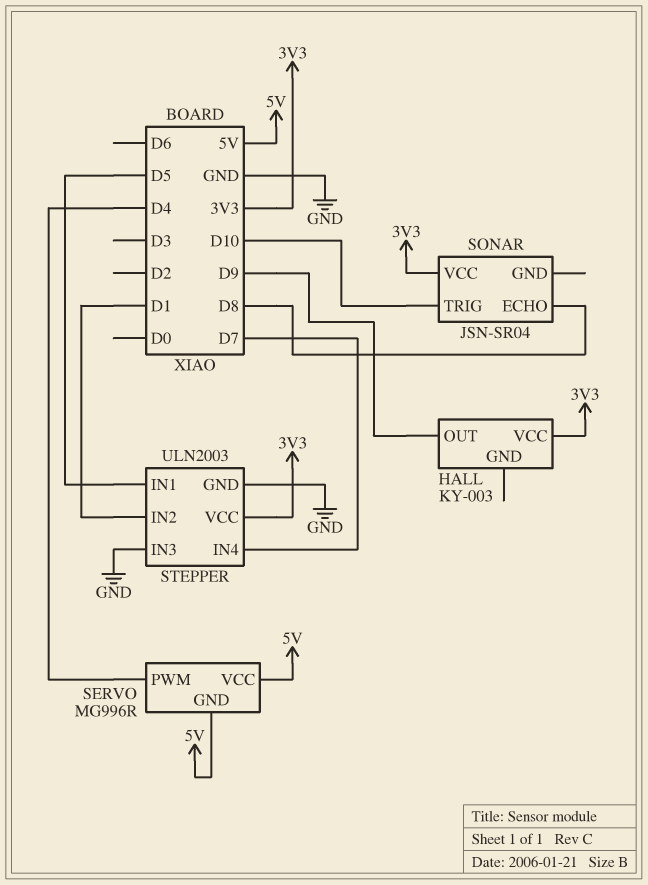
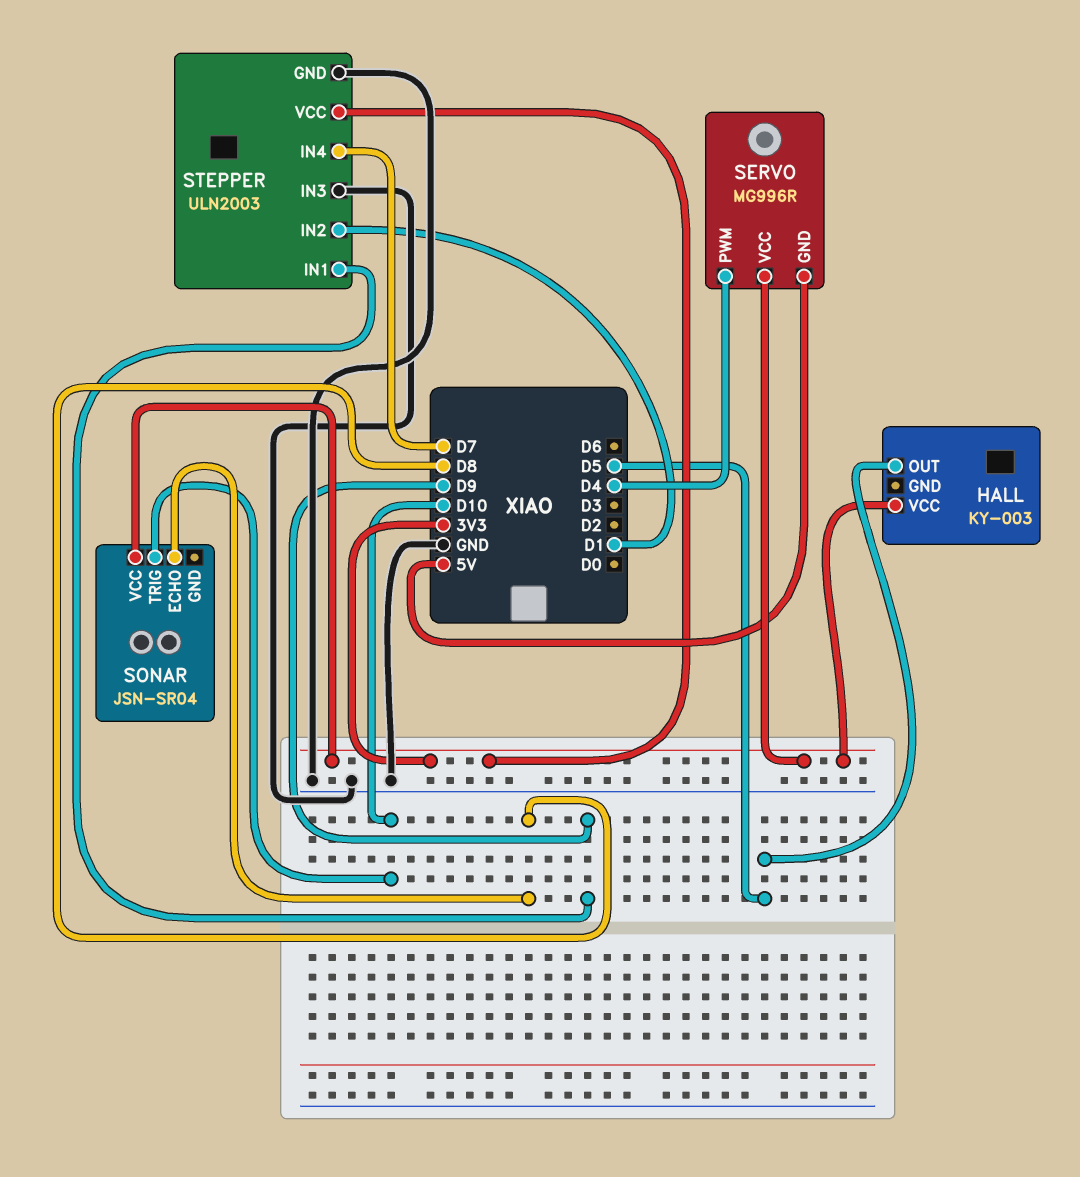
HALL pin OUT: D9 -> D5
SERVO pin VCC: 5V -> 3V3
STEPPER pin IN1: D5 -> D9

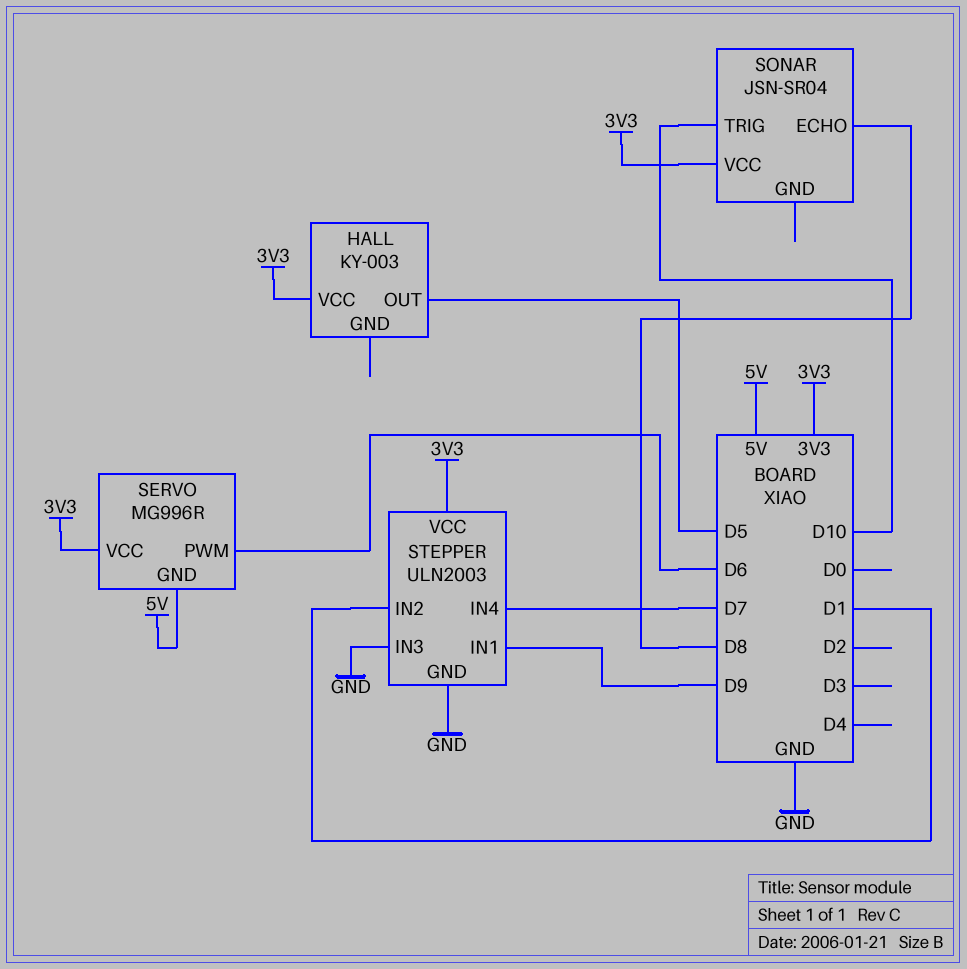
SERVO pin PWM: D4 -> D6

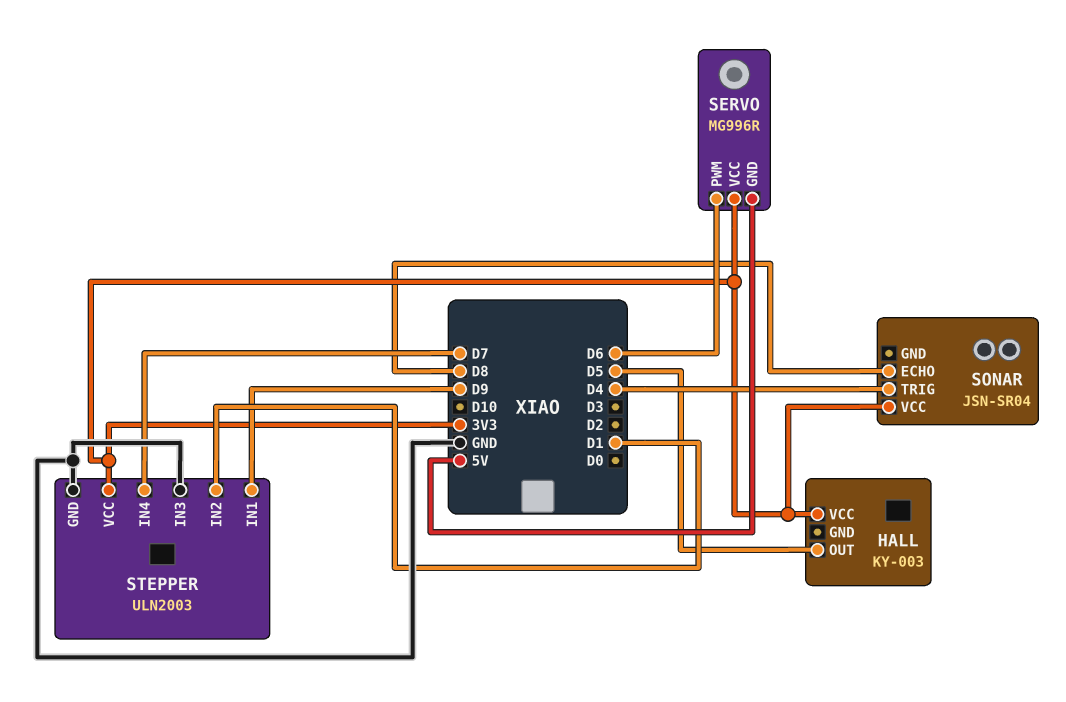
SONAR pin TRIG: D10 -> D4

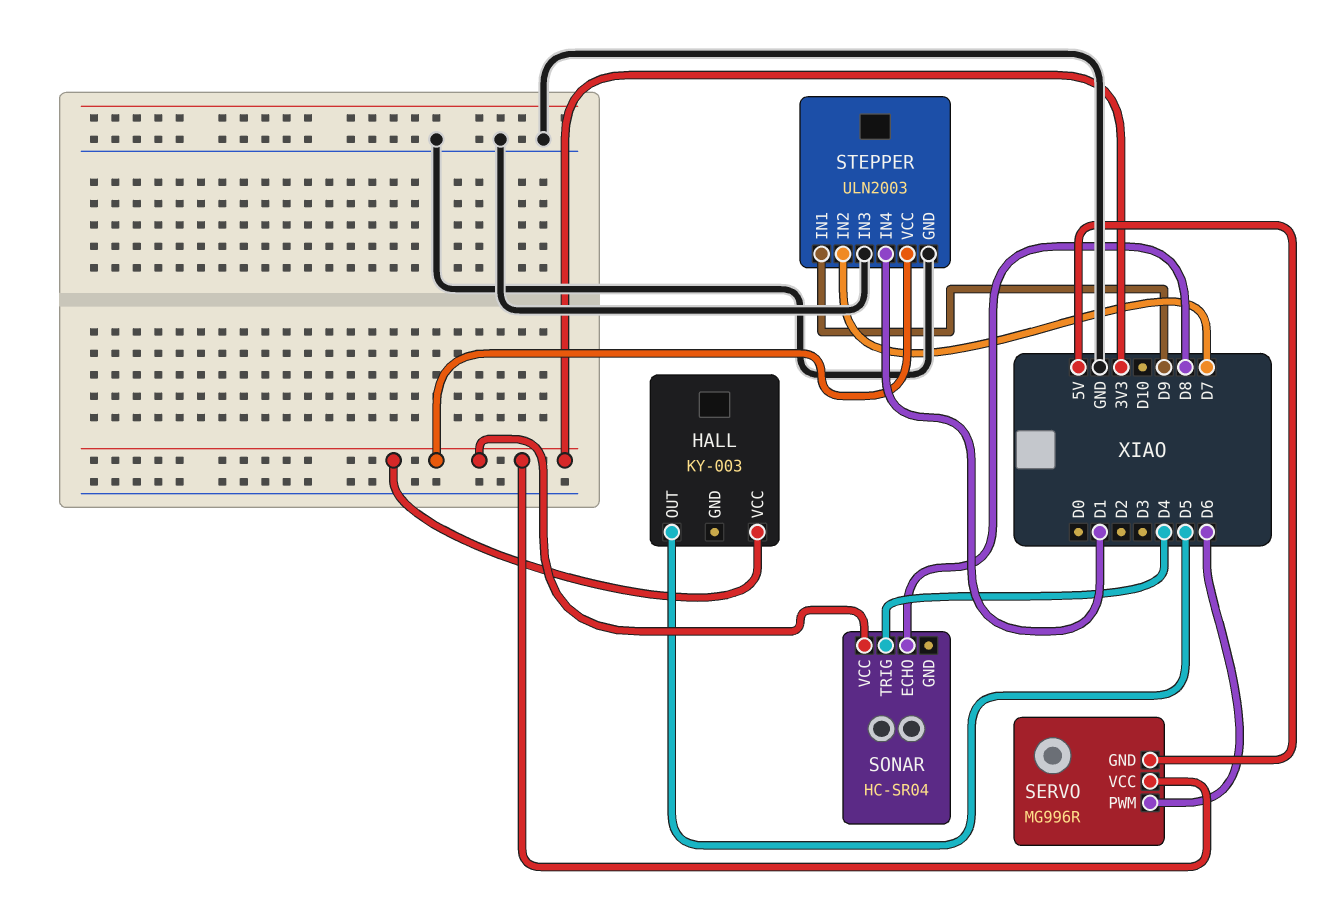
SONAR: JSN-SR04 -> HC-SR04
STEPPER pin IN2: D1 -> D7
STEPPER pin IN4: D7 -> D1

